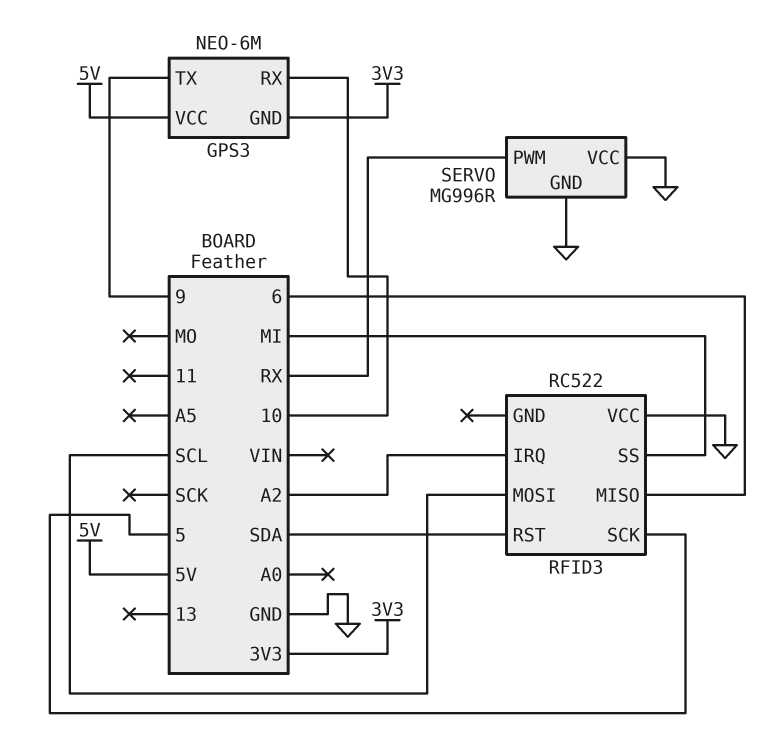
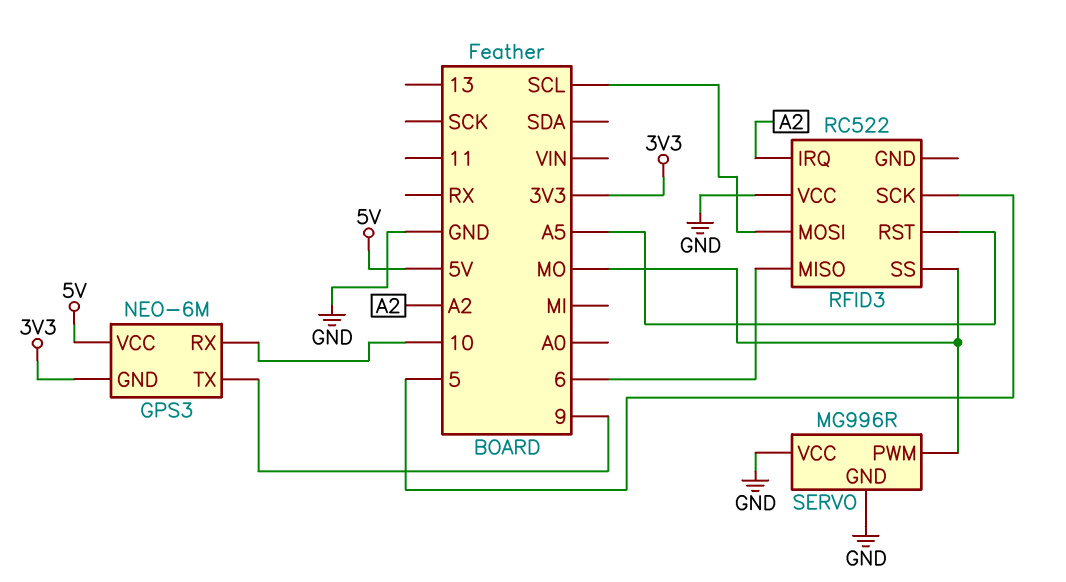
RFID3 pin RST: SDA -> A5
RFID3 pin SS: MI -> MO
SERVO pin PWM: RX -> MO

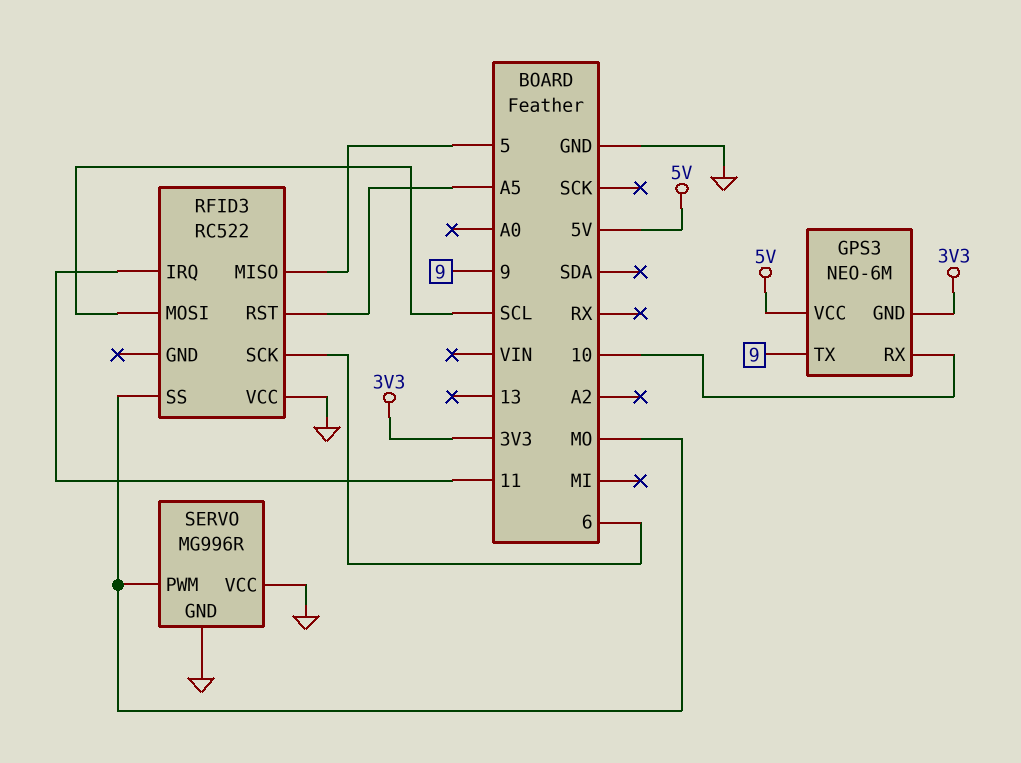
RFID3 pin IRQ: A2 -> 11
RFID3 pin MISO: 6 -> 5
RFID3 pin SCK: 5 -> 6

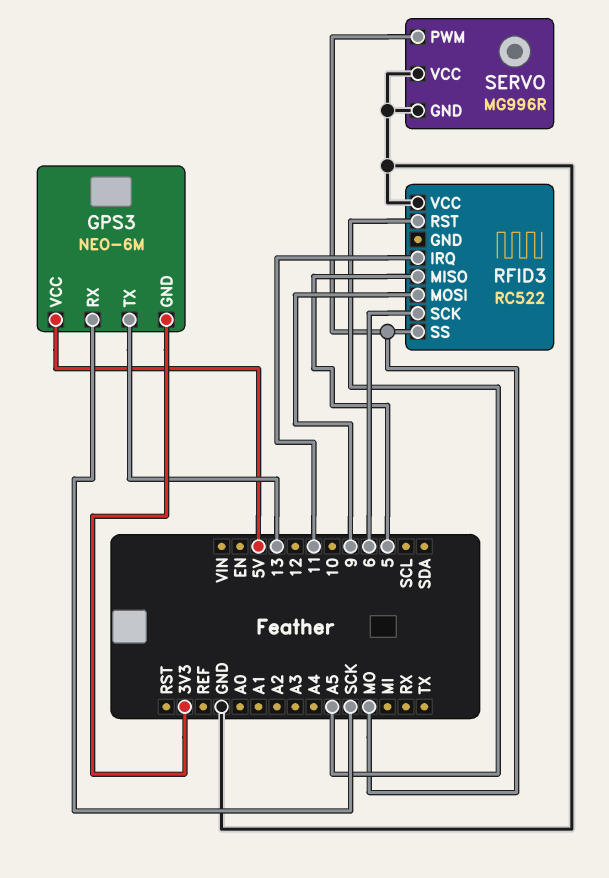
GPS3 pin RX: 10 -> SCK
GPS3 pin TX: 9 -> 13
RFID3 pin MOSI: SCL -> 9

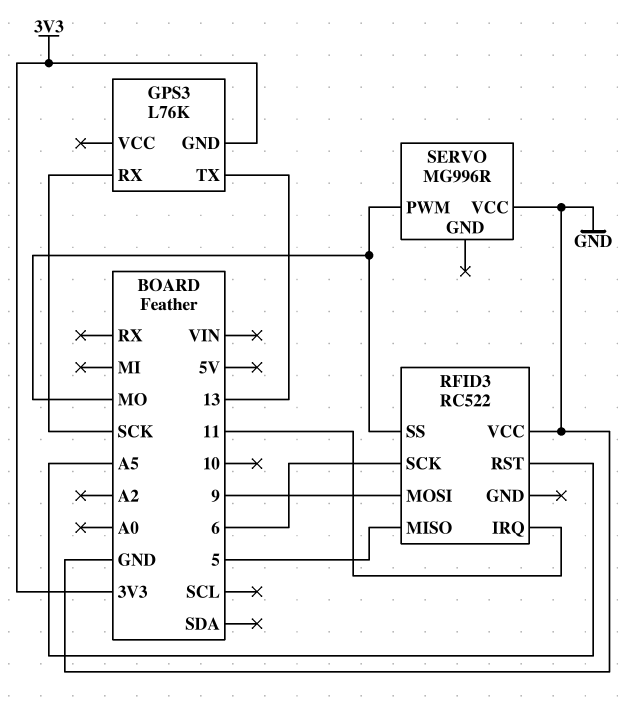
GPS3: NEO-6M -> L76K
GPS3 pin VCC: 5V -> none
SERVO pin GND: GND -> none

